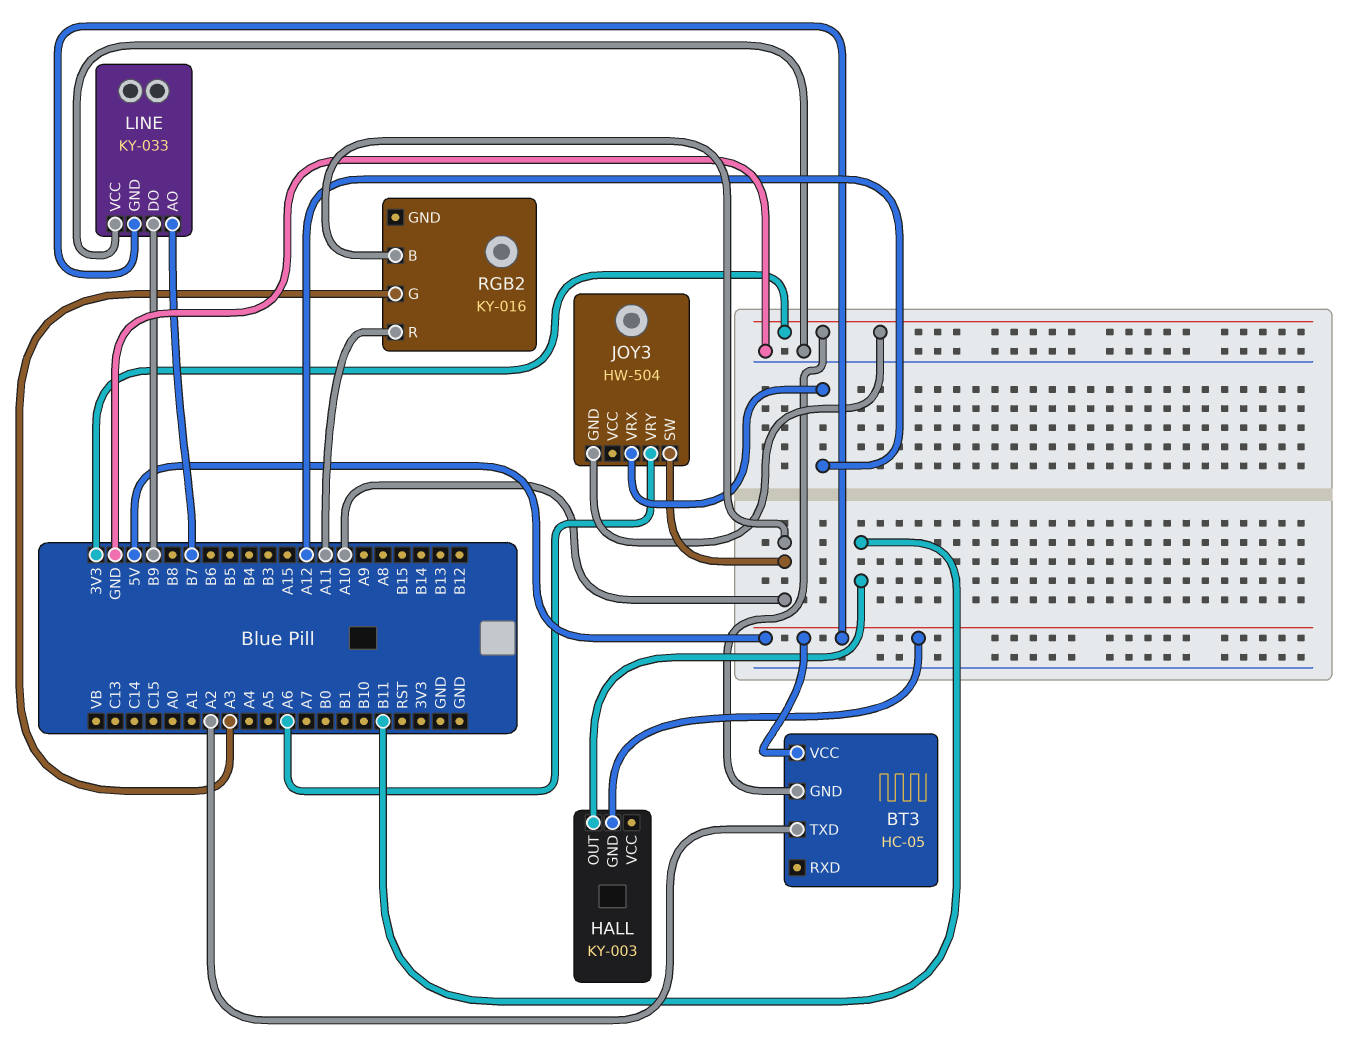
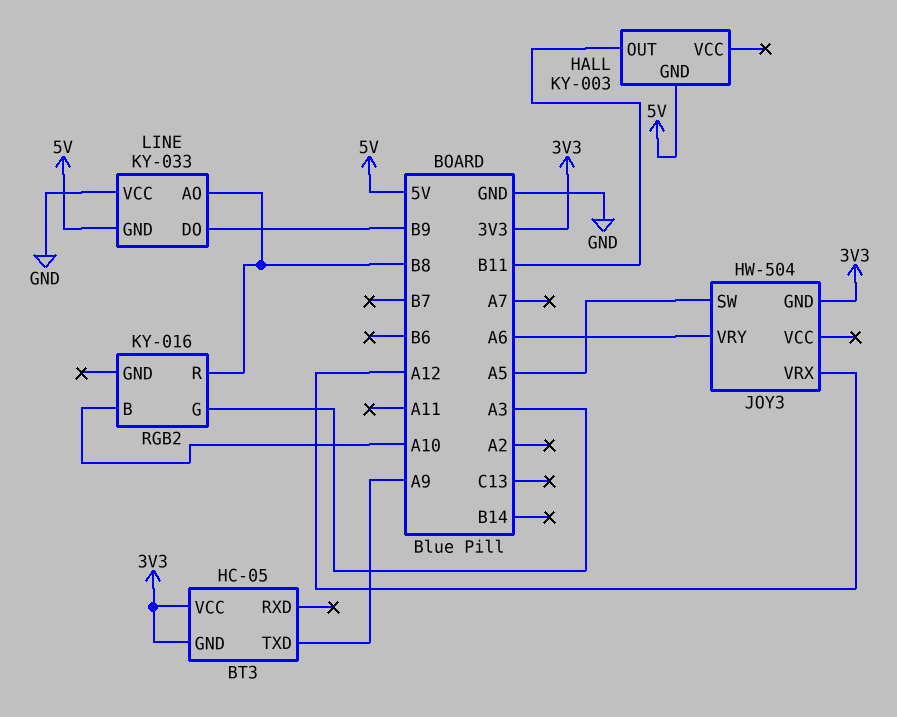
BT3 pin TXD: A2 -> A9
BT3 pin VCC: 5V -> 3V3
JOY3 pin SW: A10 -> A5
LINE pin AO: B7 -> B8
RGB2 pin R: A11 -> B8

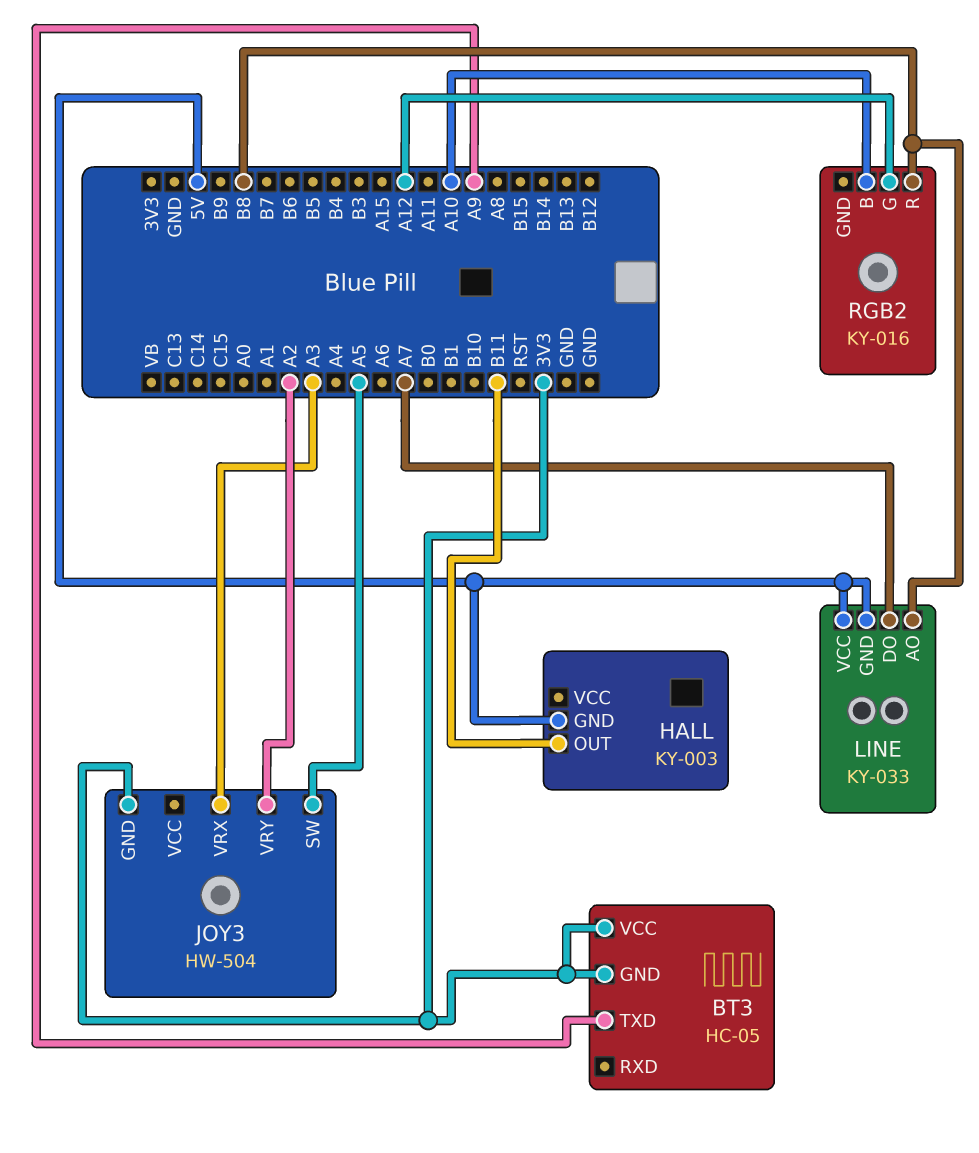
JOY3 pin VRX: A12 -> A3
JOY3 pin VRY: A6 -> A2
LINE pin DO: B9 -> A7
LINE pin VCC: GND -> 5V
RGB2 pin G: A3 -> A12

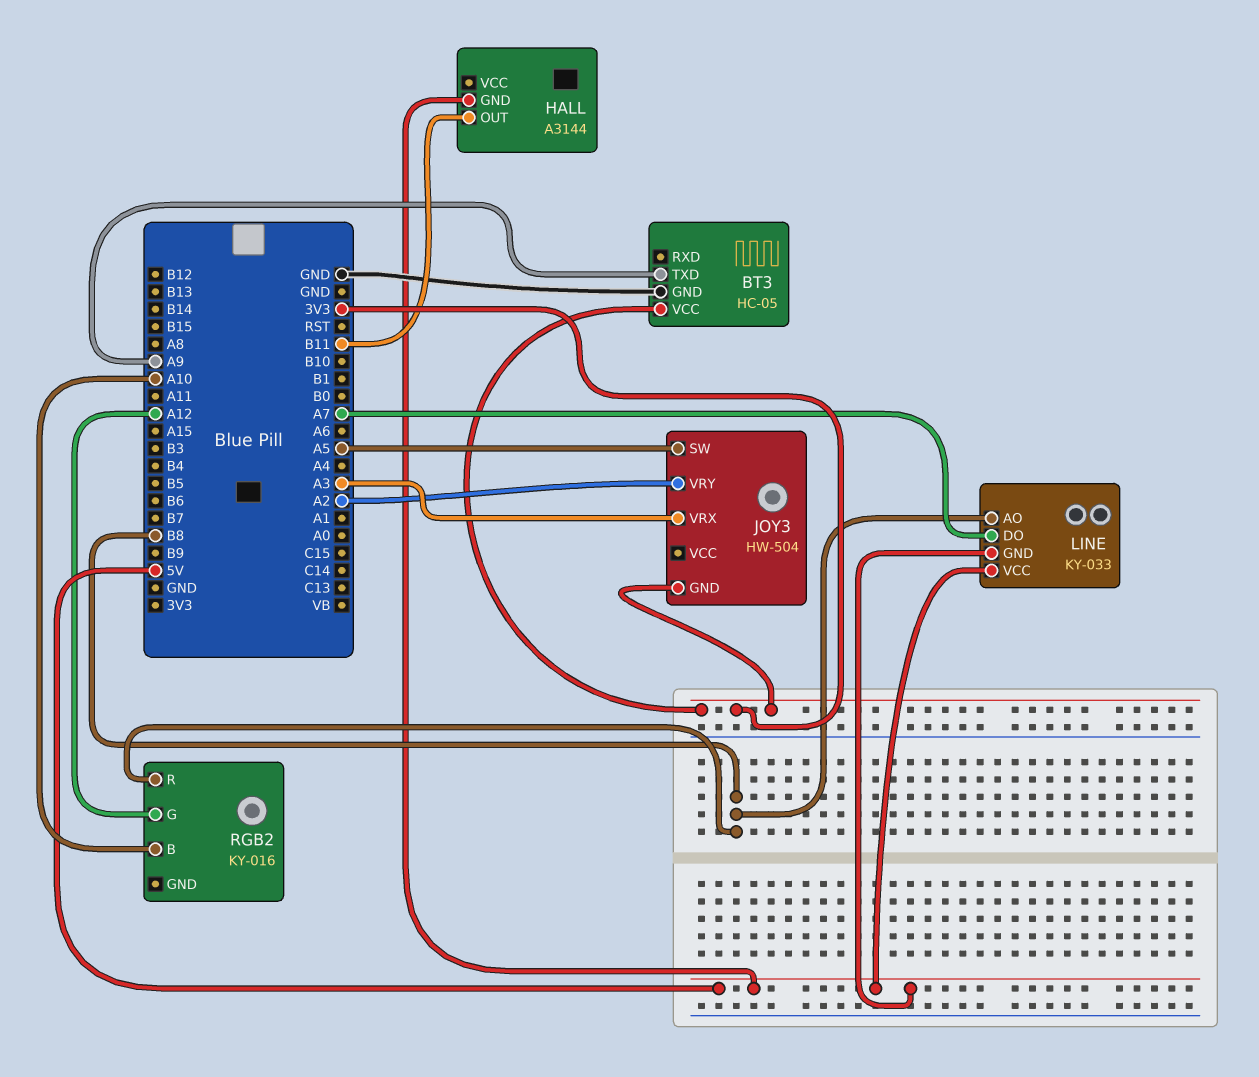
BT3 pin GND: 3V3 -> GND
HALL: KY-003 -> A3144

